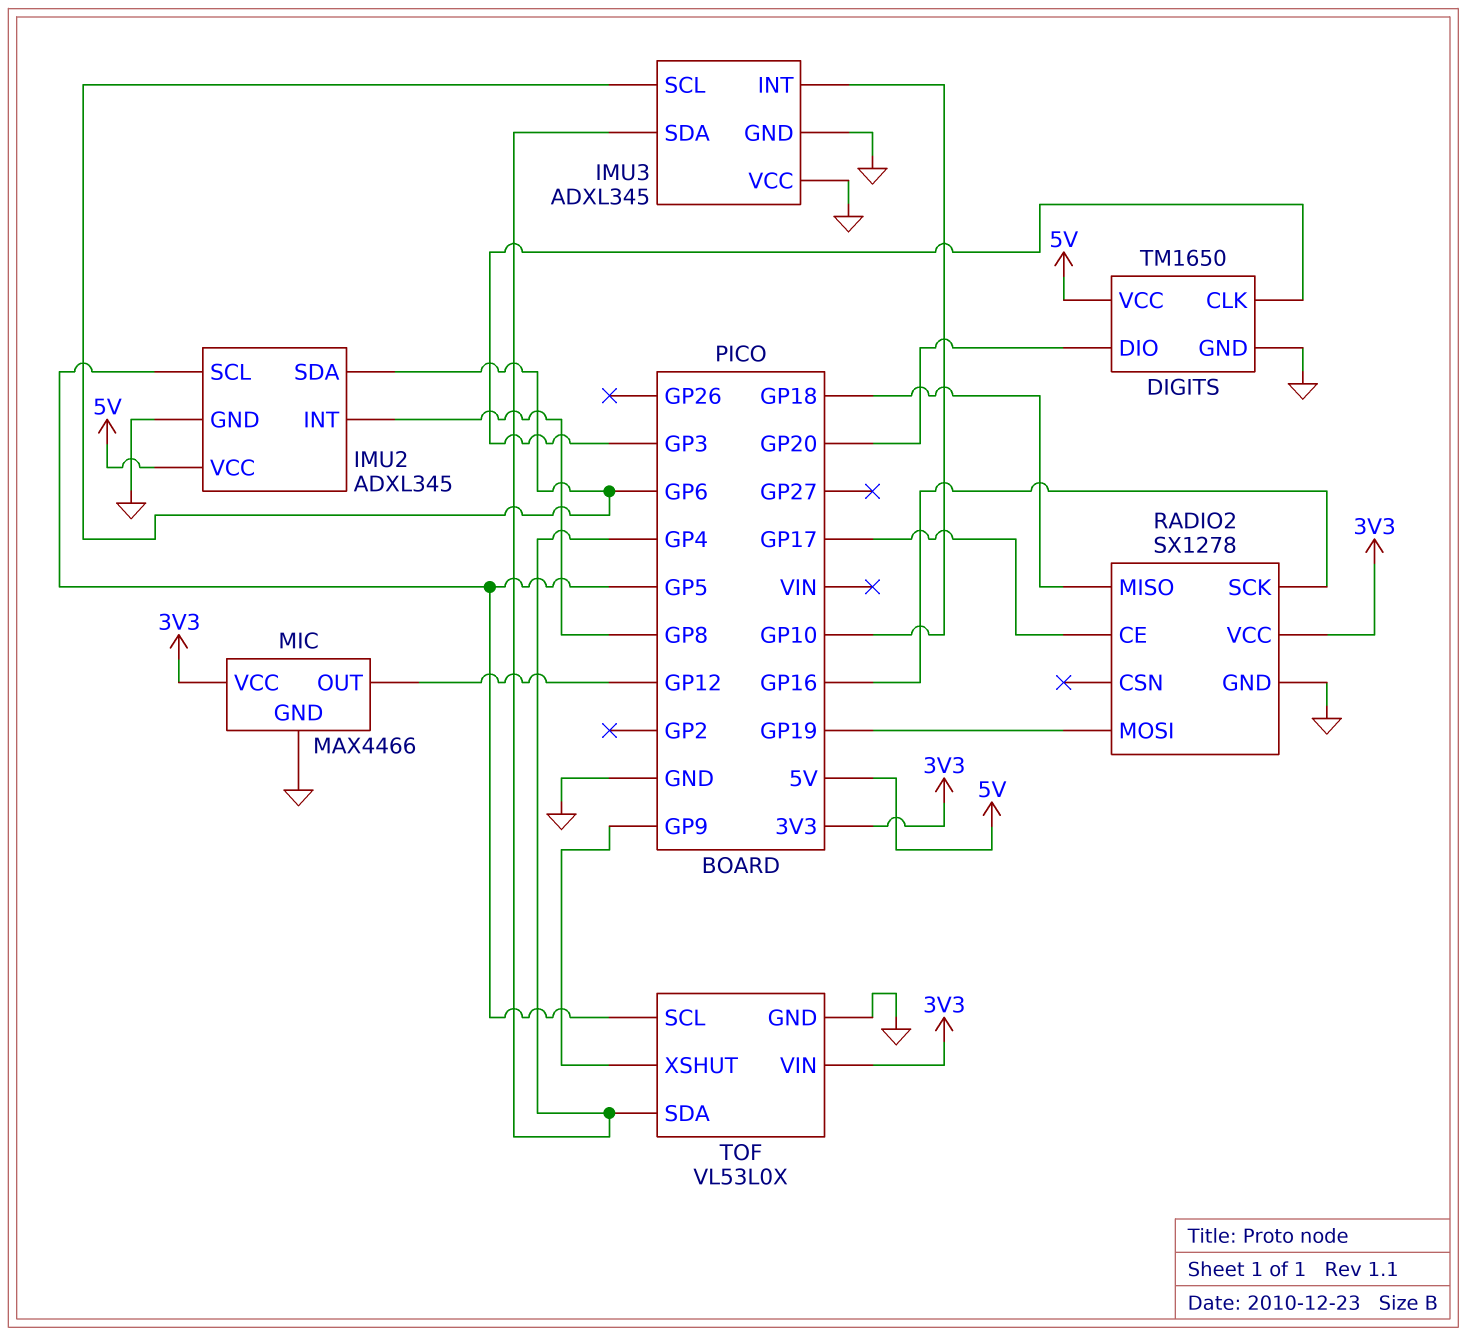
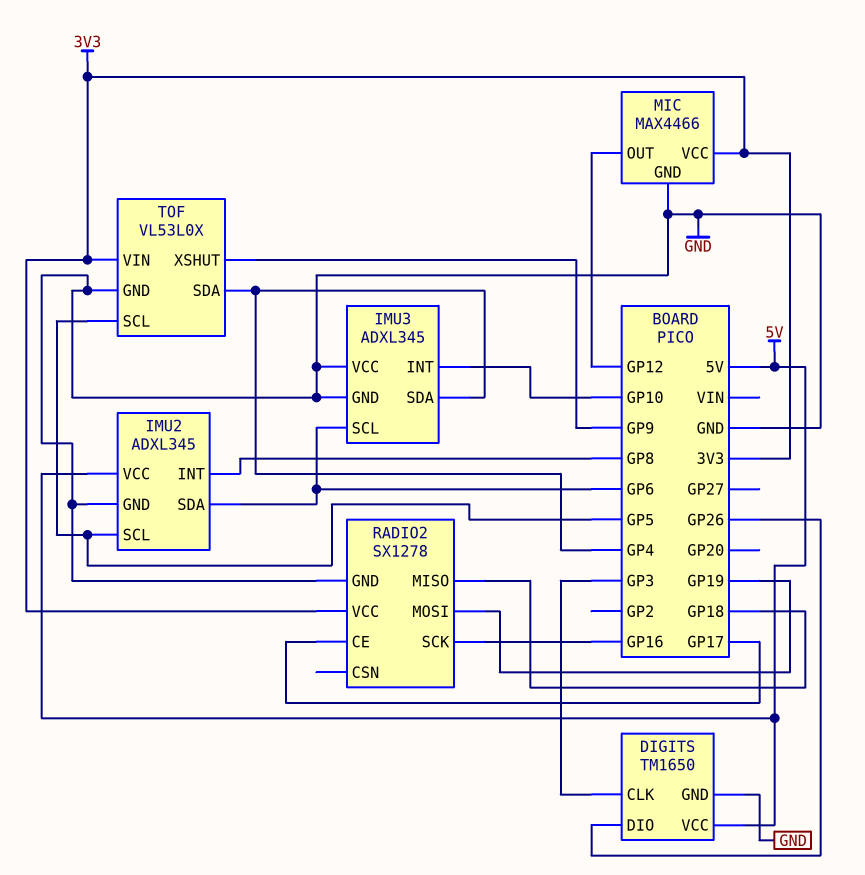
DIGITS pin DIO: GP20 -> GP26

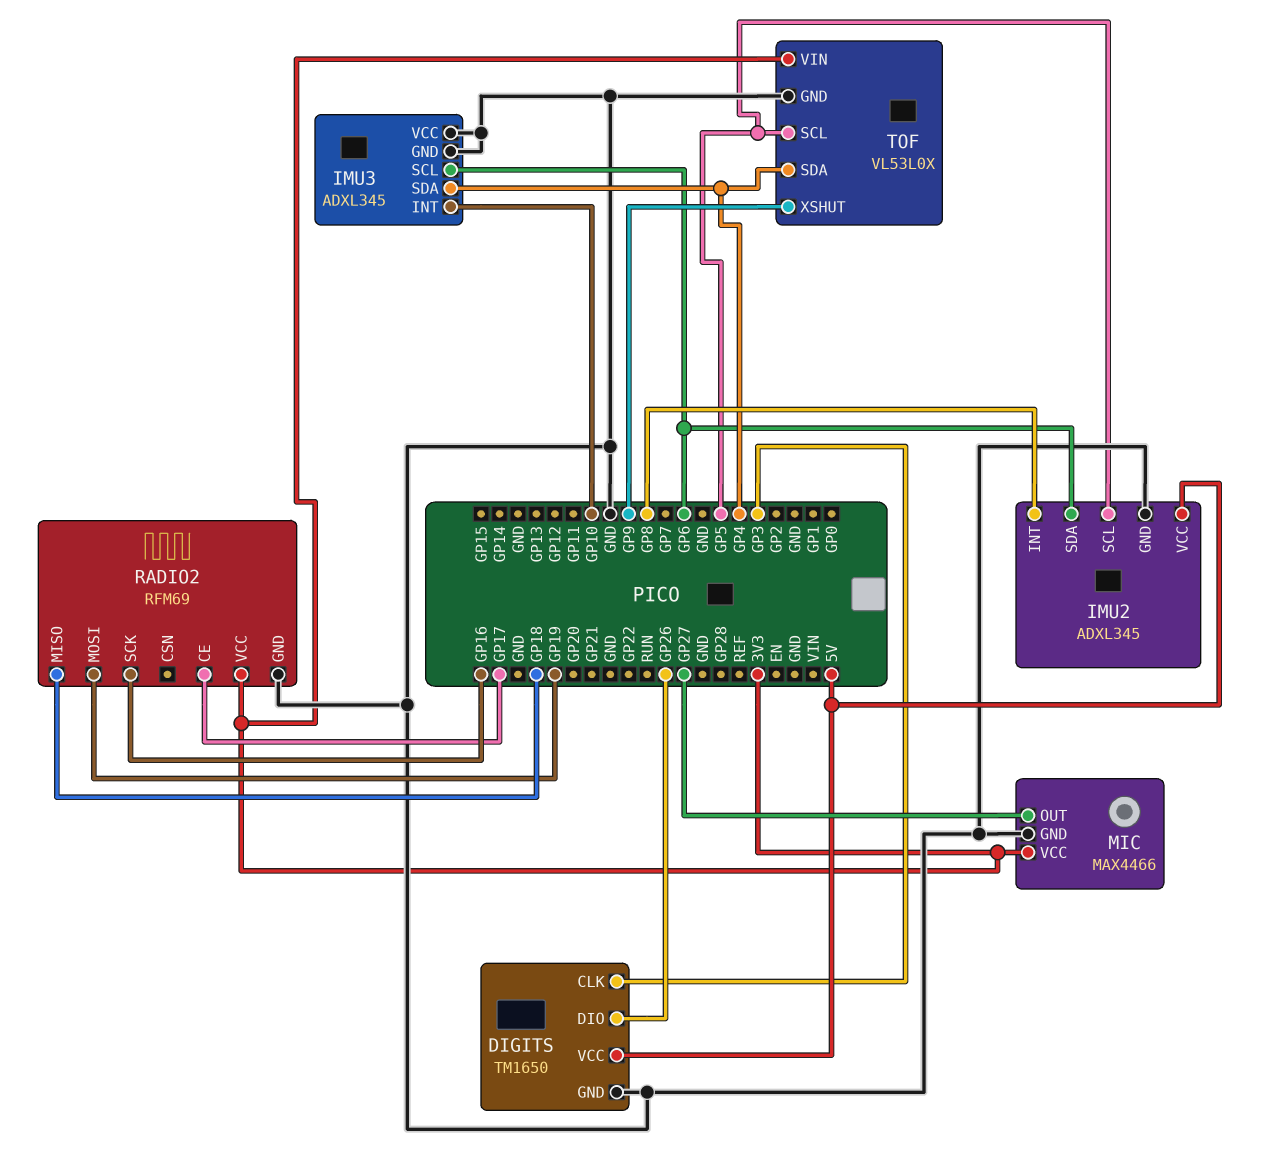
MIC pin OUT: GP12 -> GP27
RADIO2: SX1278 -> RFM69

